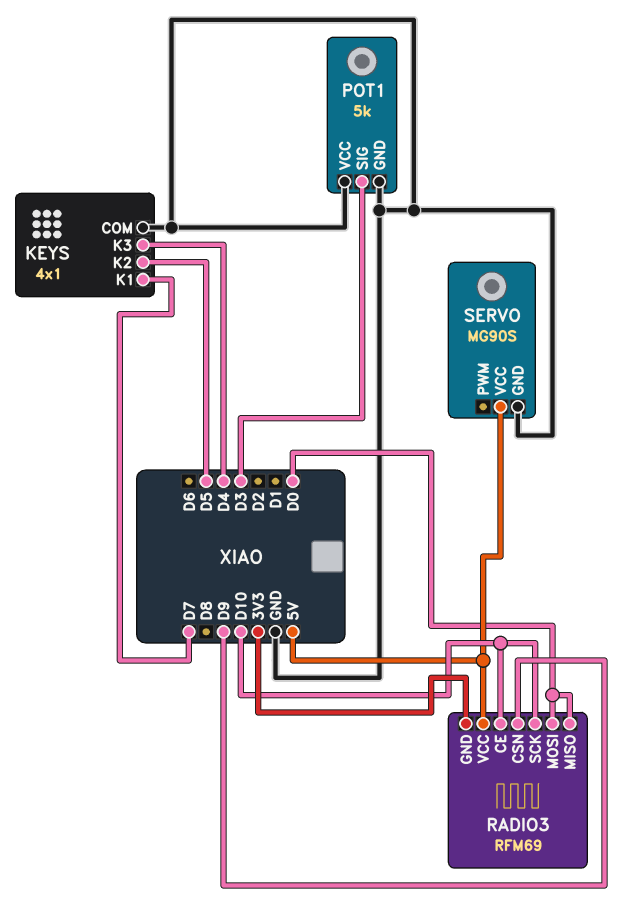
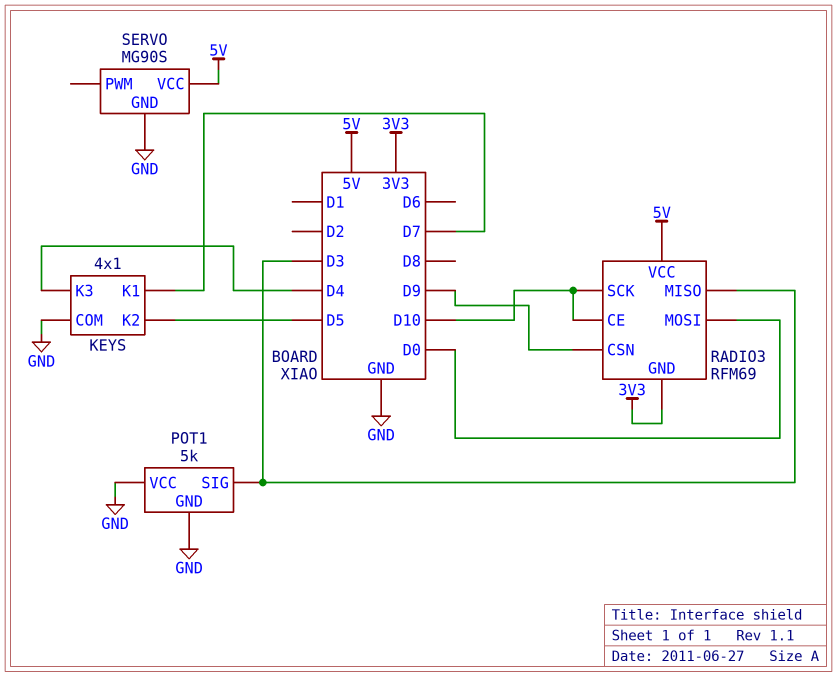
RADIO3 pin MISO: D0 -> D3

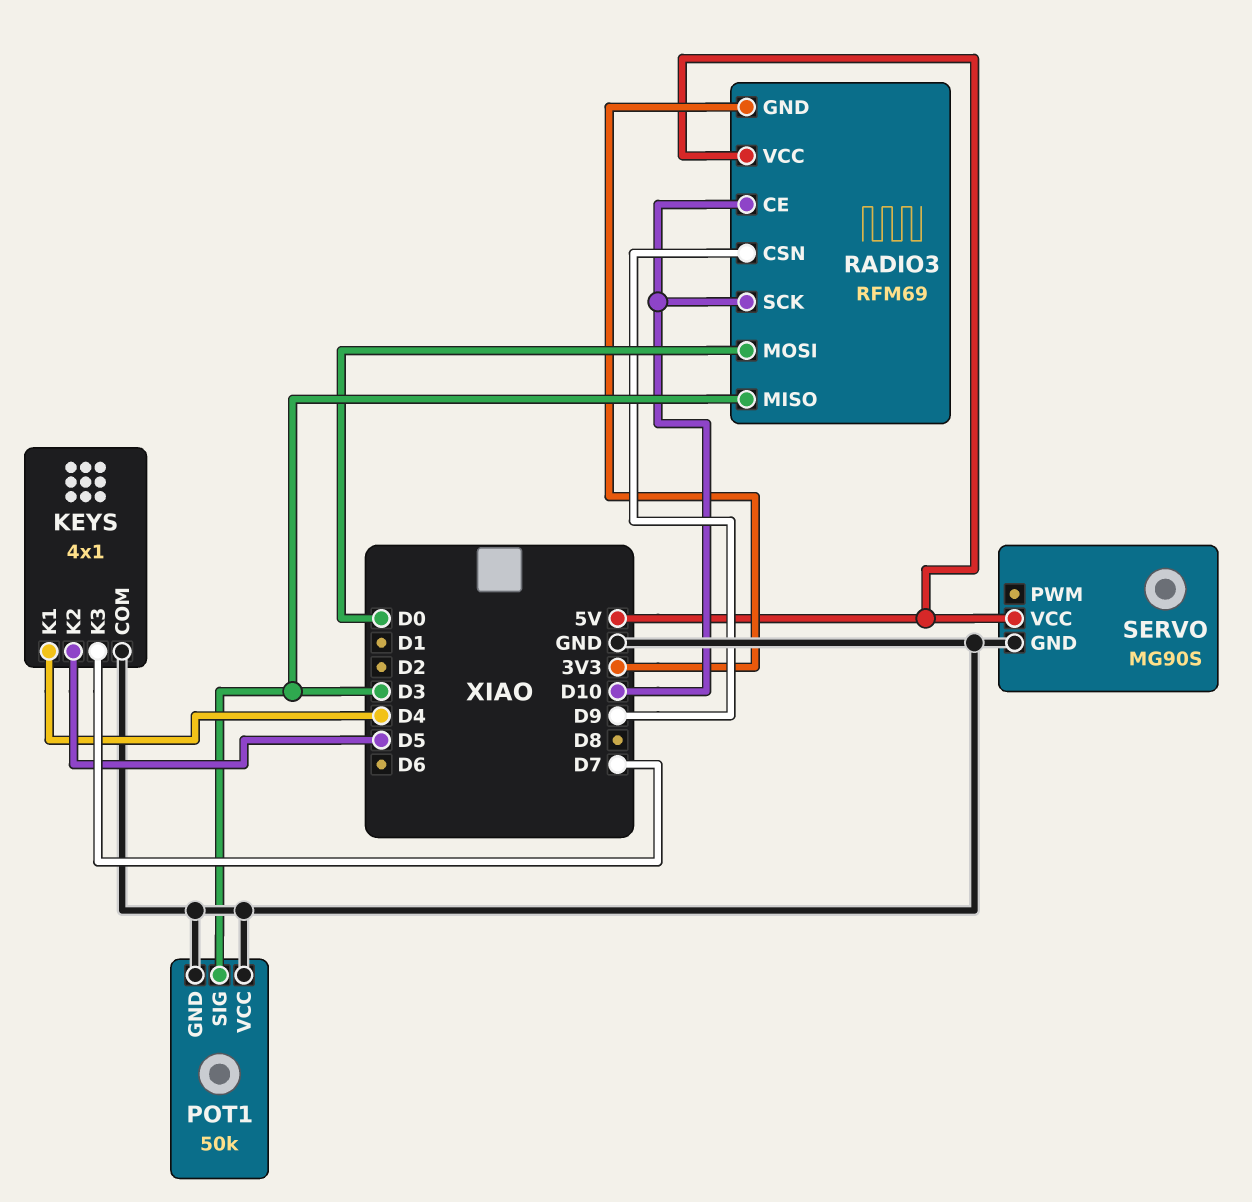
KEYS pin K1: D7 -> D4
KEYS pin K3: D4 -> D7
POT1: 5k -> 50k

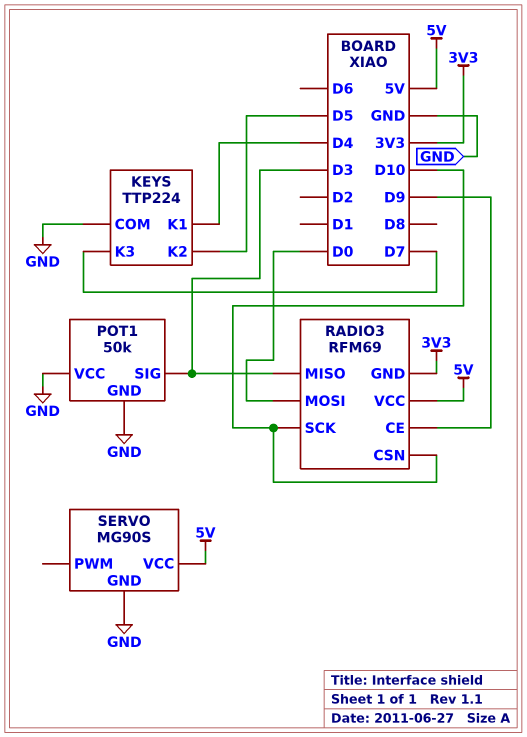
KEYS: 4x1 -> TTP224
RADIO3 pin CE: D10 -> D9
RADIO3 pin CSN: D9 -> D10

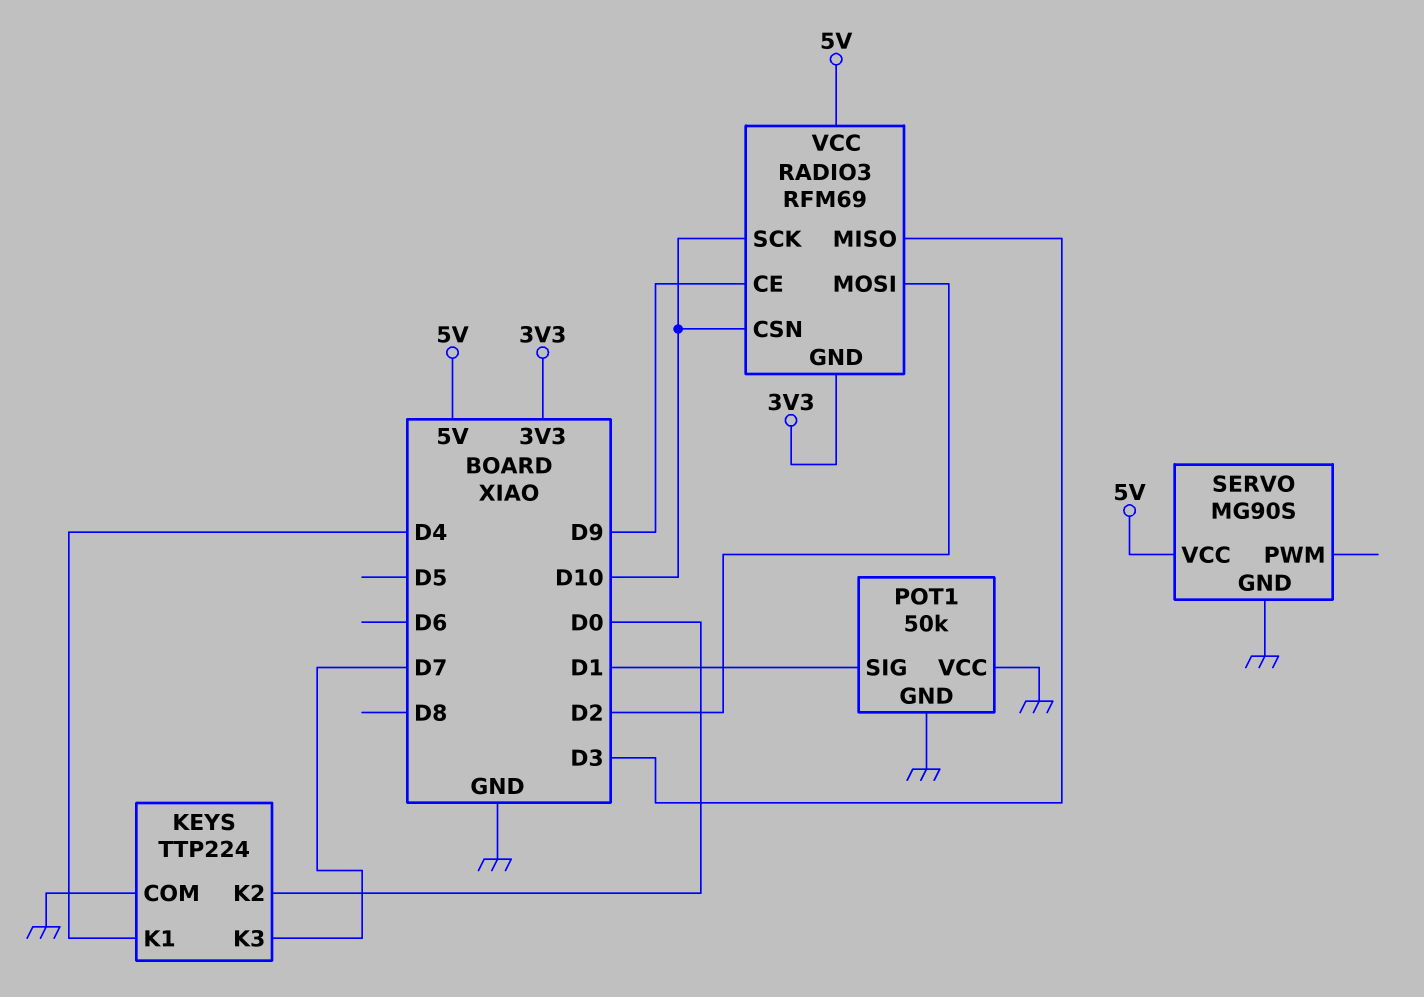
KEYS pin K2: D5 -> D0
POT1 pin SIG: D3 -> D1
RADIO3 pin MOSI: D0 -> D2

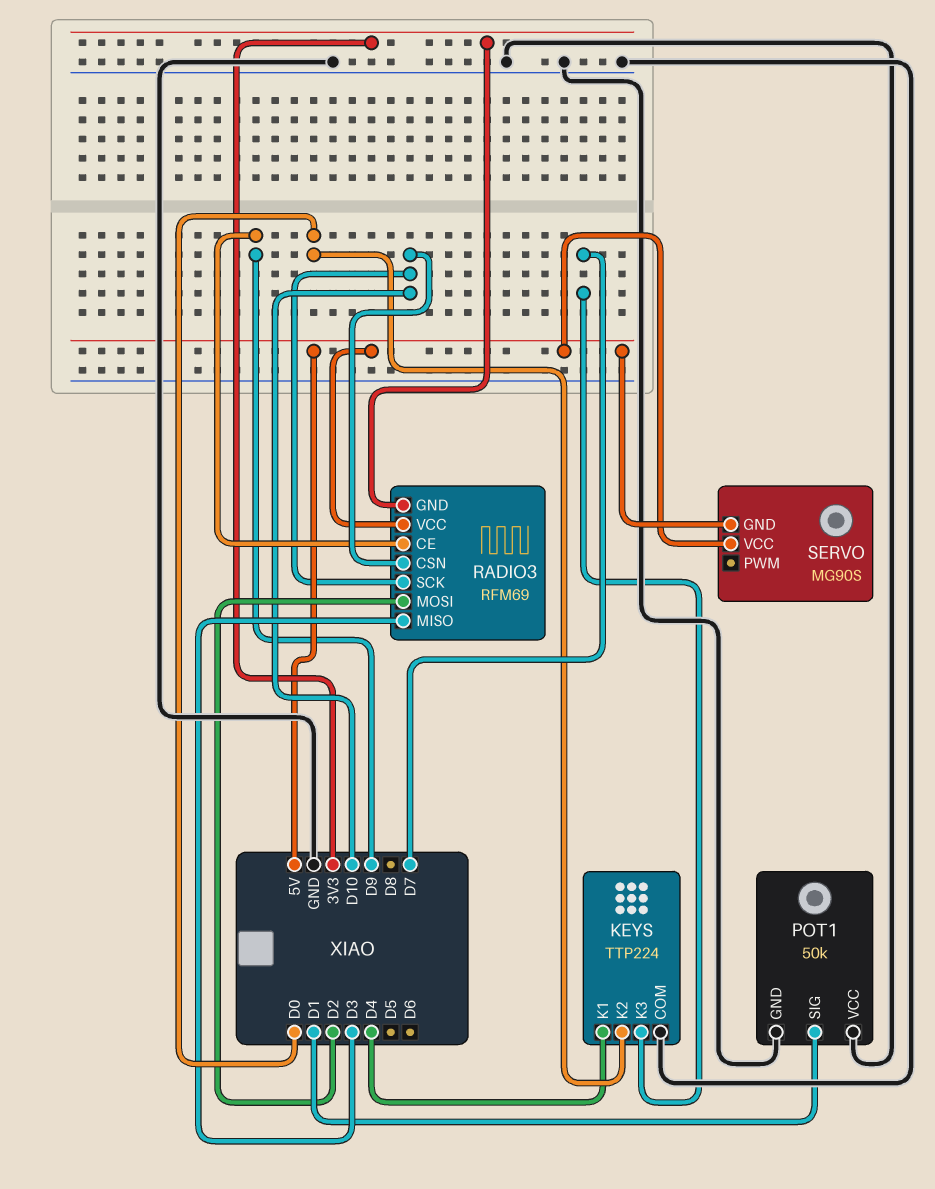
SERVO pin GND: GND -> 5V

